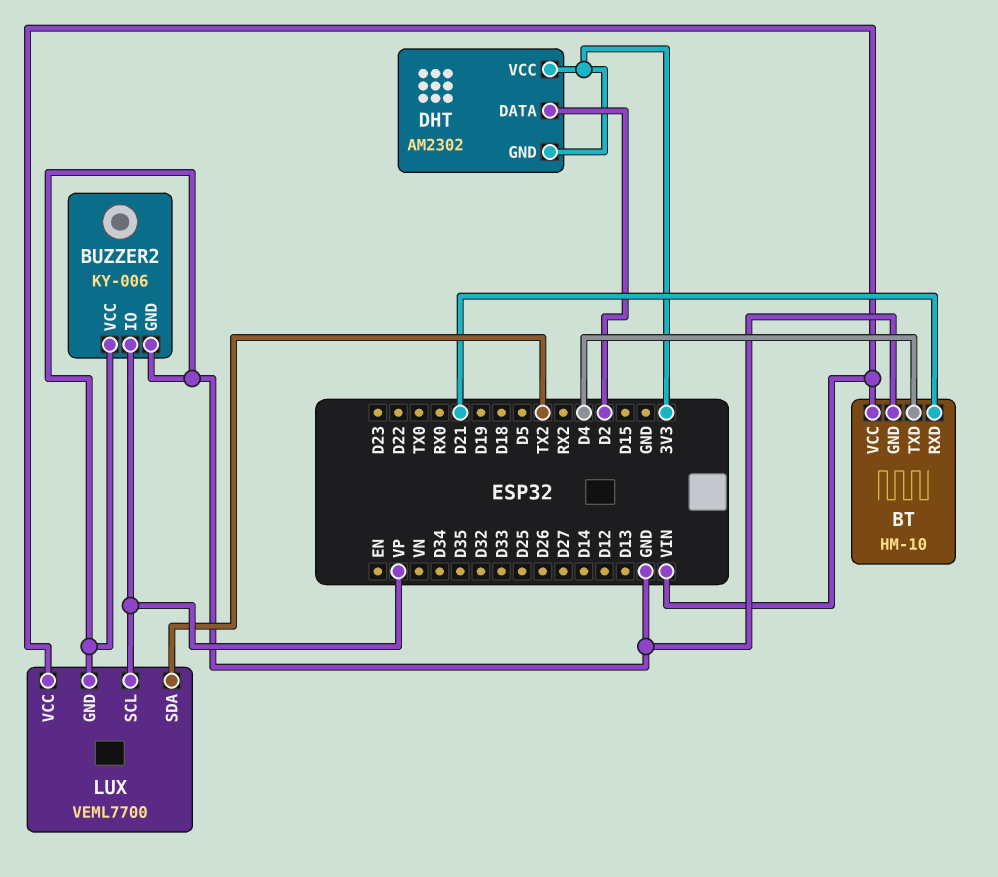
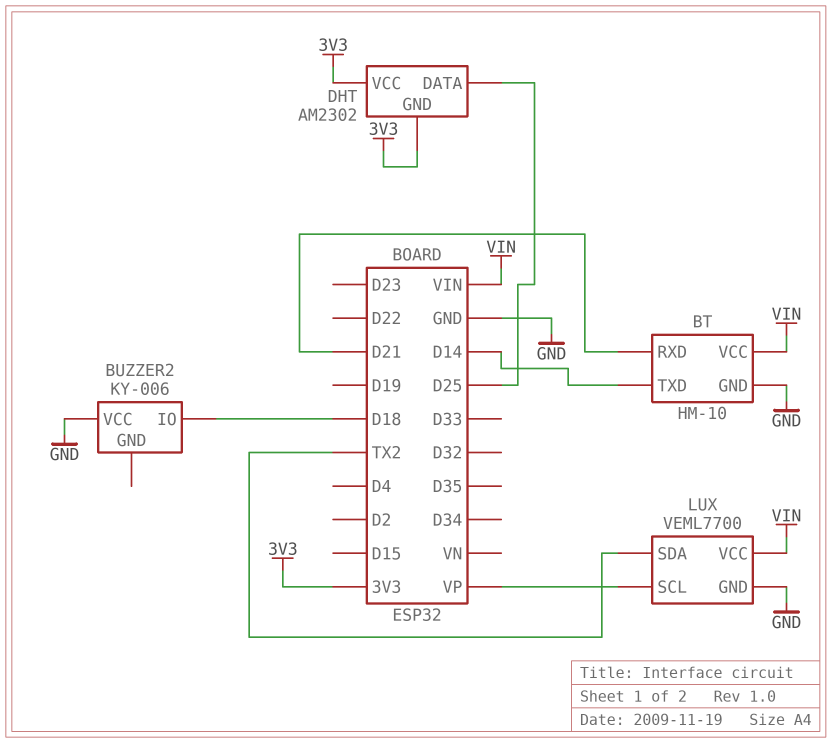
BT pin TXD: D4 -> D14
BUZZER2 pin GND: GND -> none
BUZZER2 pin IO: VP -> D18
DHT pin DATA: D2 -> D25

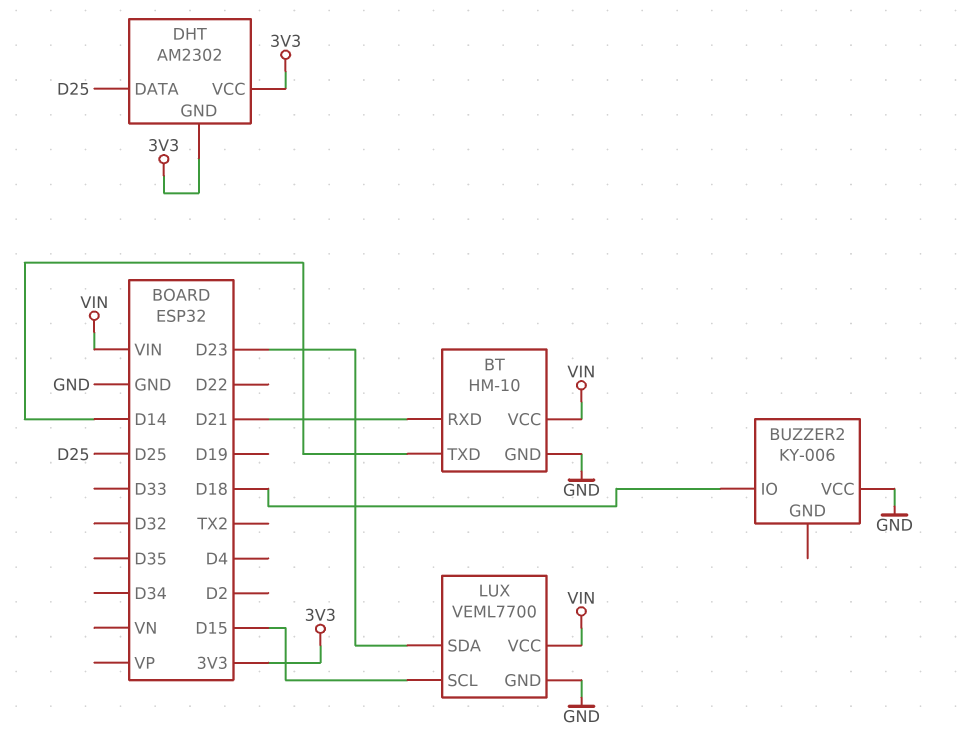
LUX pin SCL: VP -> D15
LUX pin SDA: TX2 -> D23

